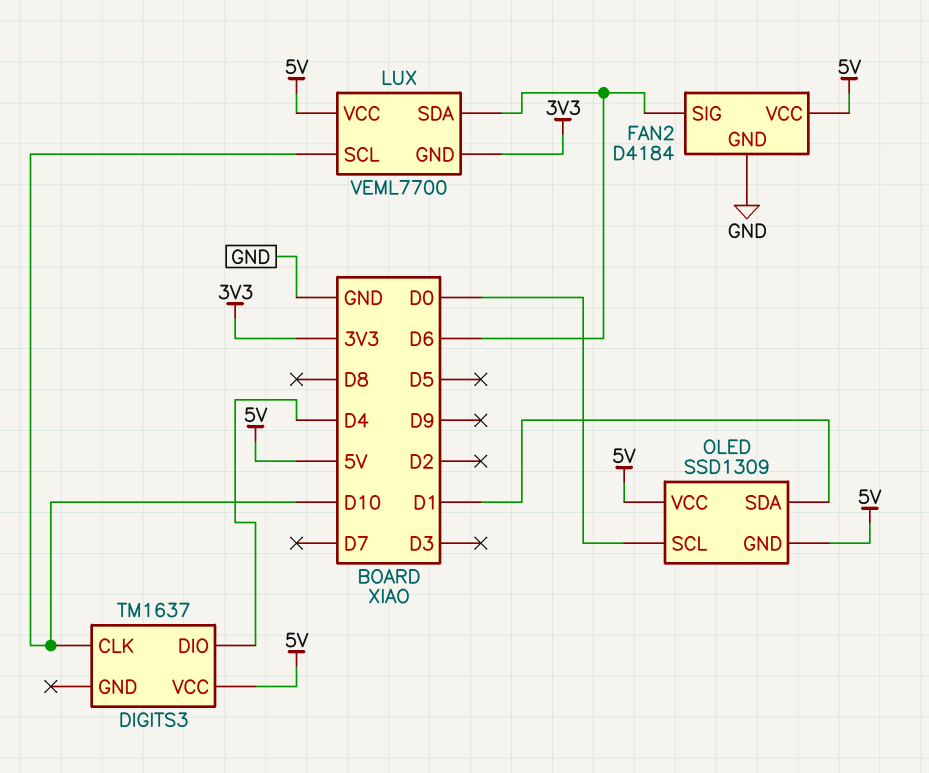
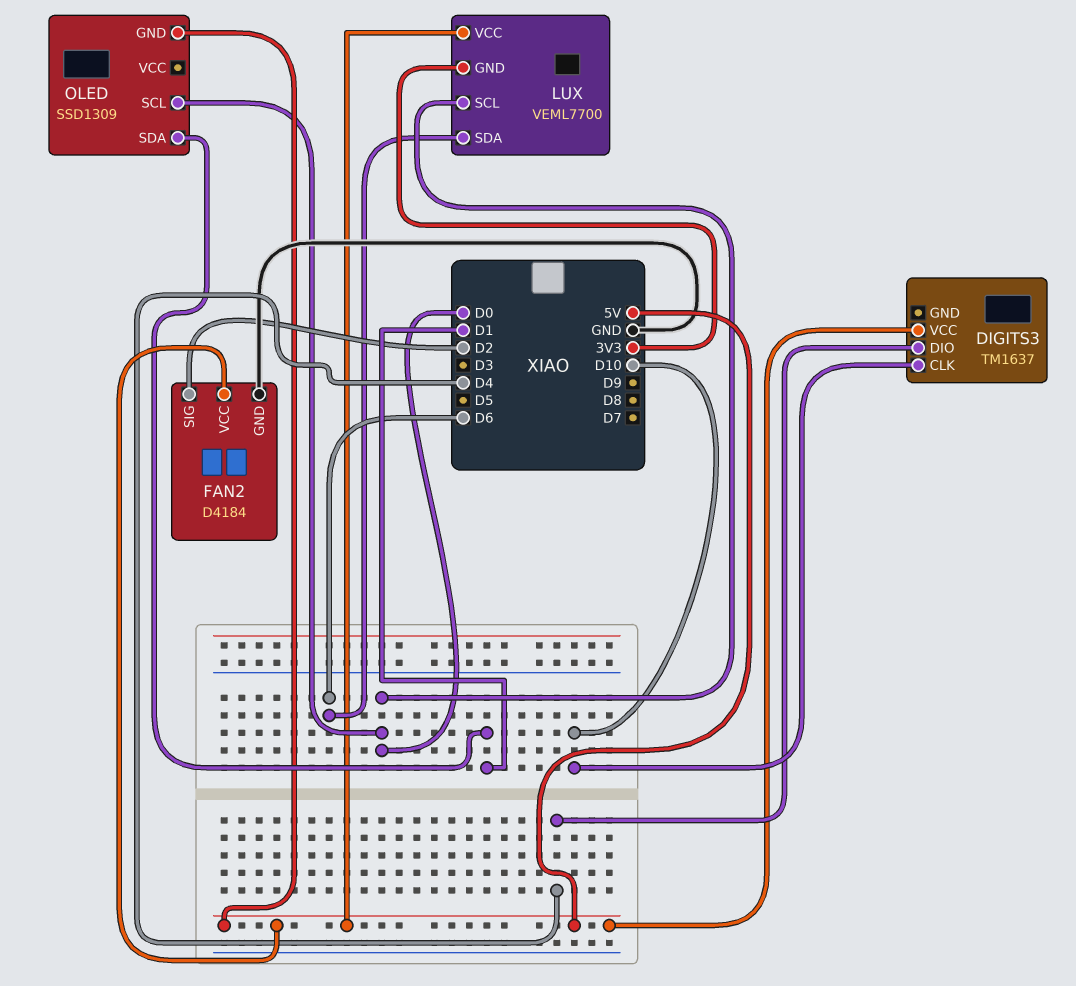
FAN2 pin SIG: D6 -> D2
LUX pin SCL: D10 -> D0
OLED pin VCC: 5V -> none

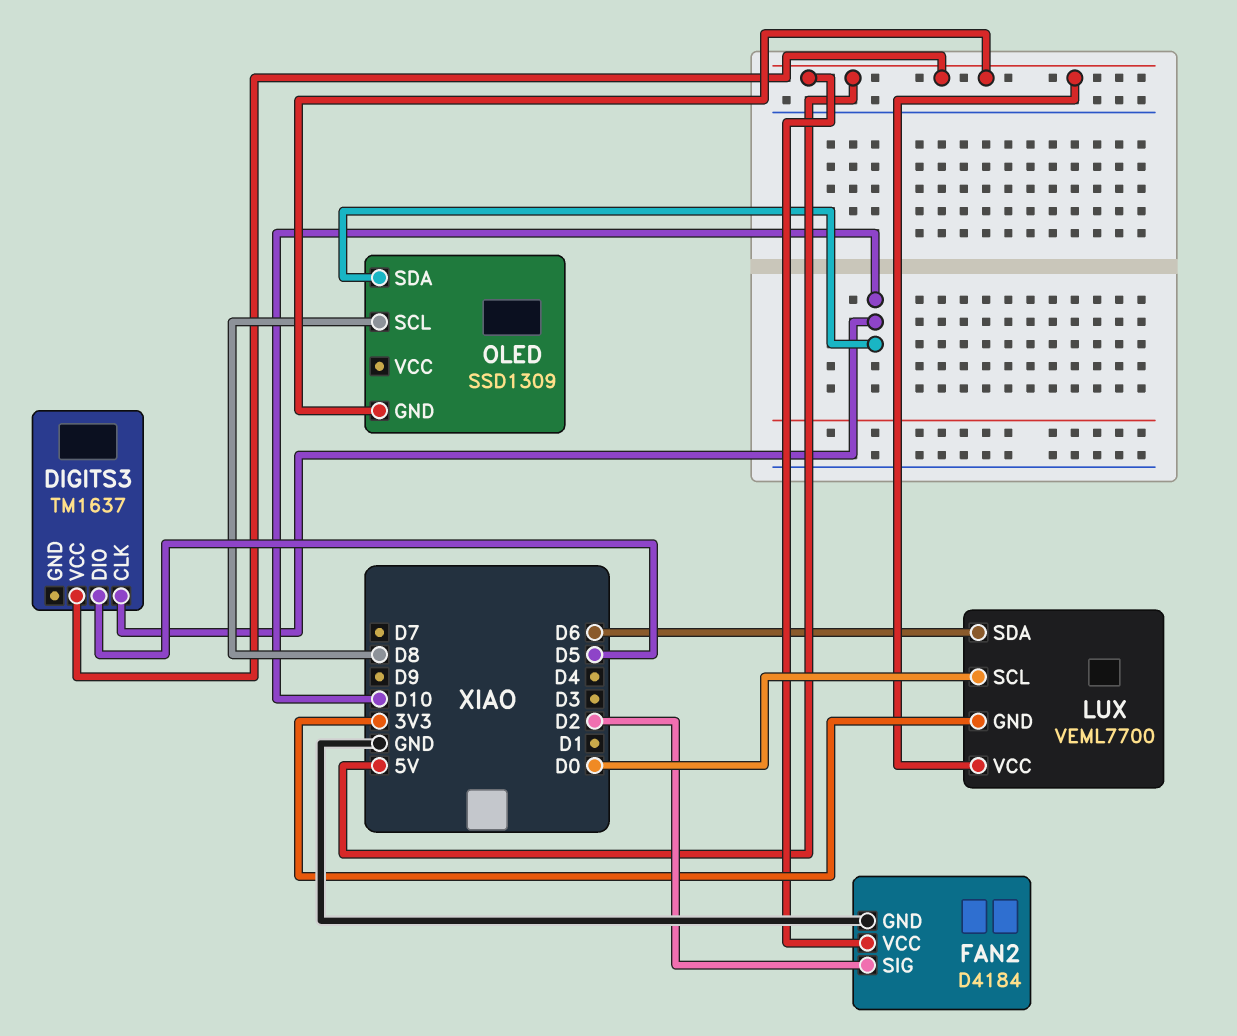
DIGITS3 pin DIO: D4 -> D5
OLED pin SCL: D0 -> D8
OLED pin SDA: D1 -> D10

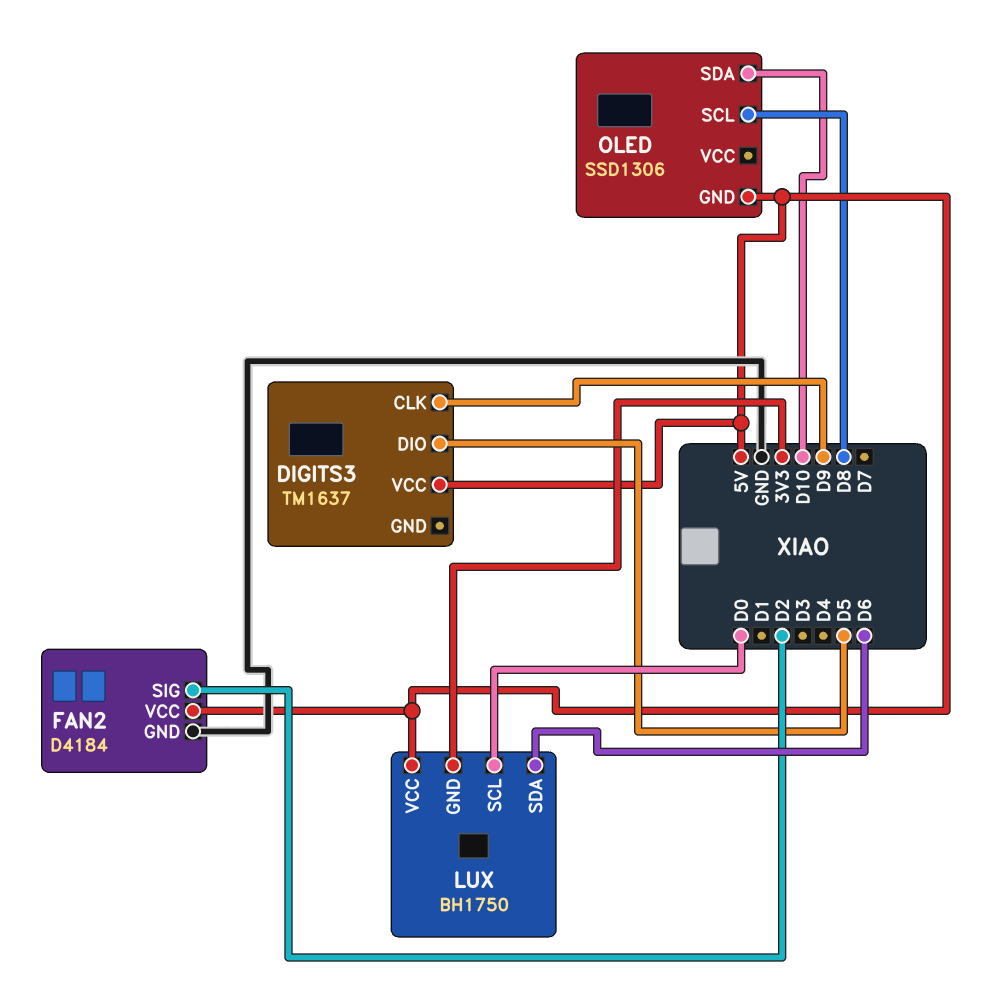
DIGITS3 pin CLK: D10 -> D9
LUX: VEML7700 -> BH1750
OLED: SSD1309 -> SSD1306

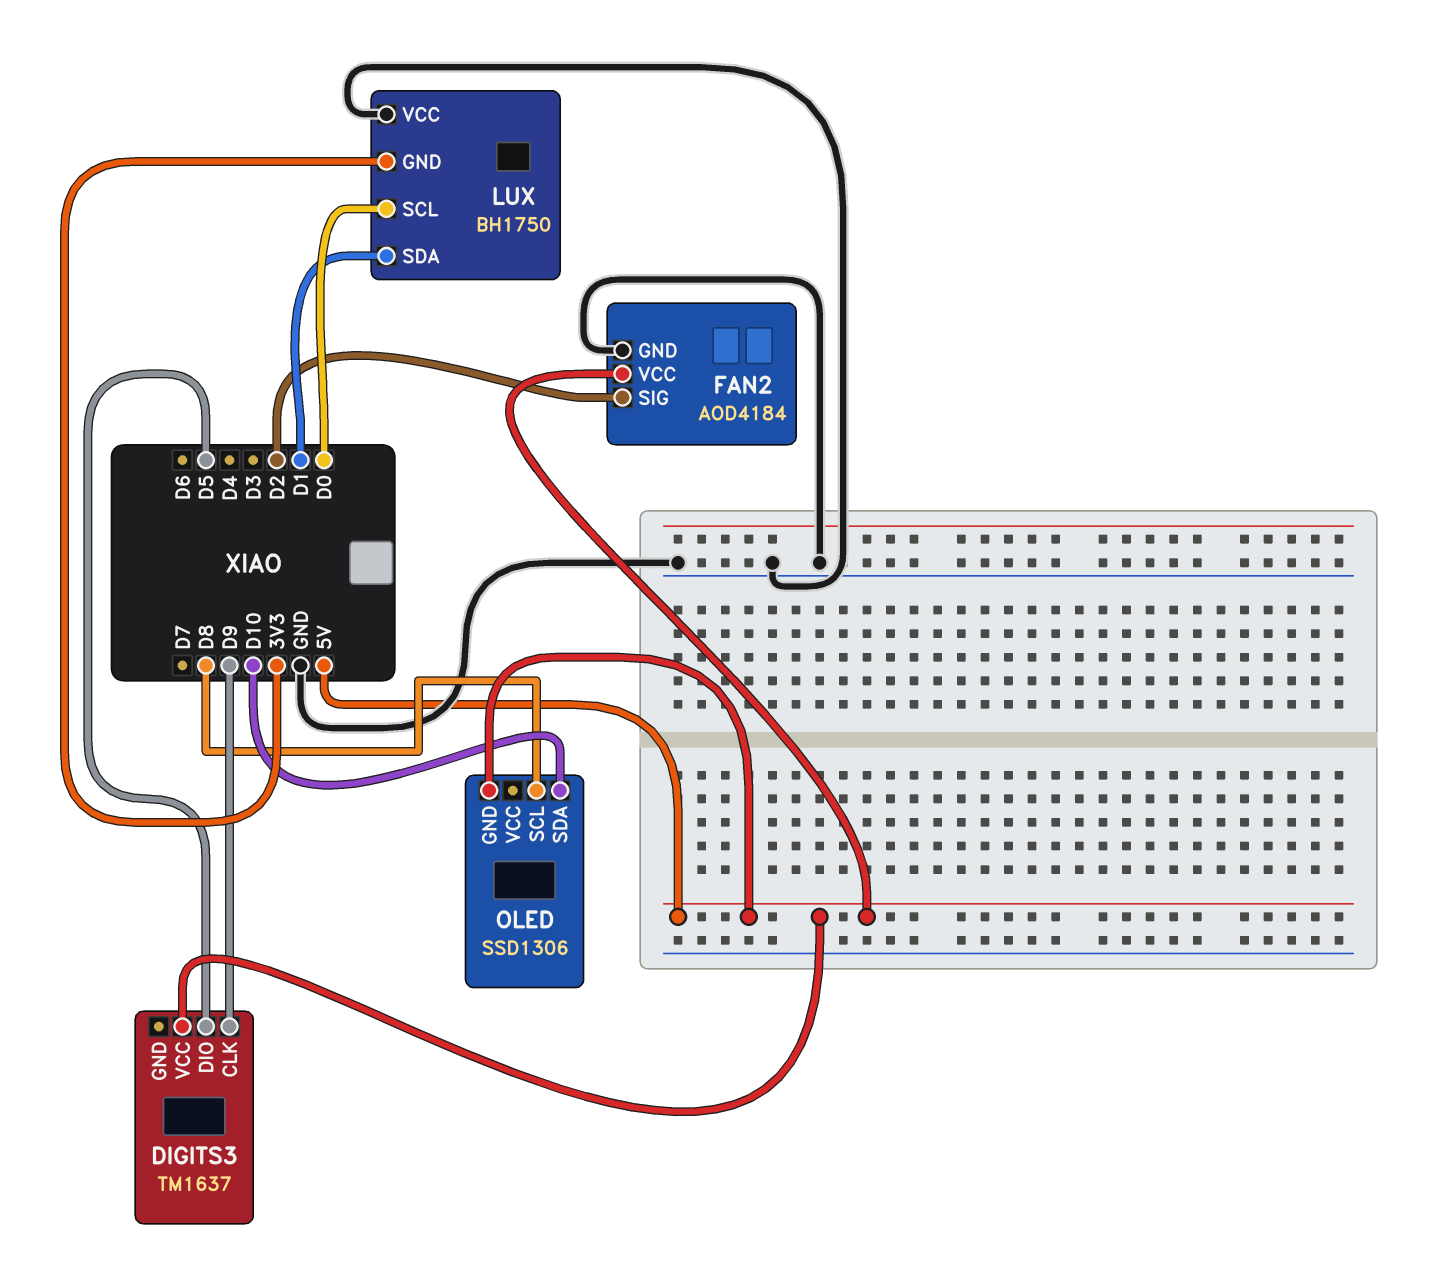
FAN2: D4184 -> AOD4184
LUX pin SDA: D6 -> D1
LUX pin VCC: 5V -> GND

